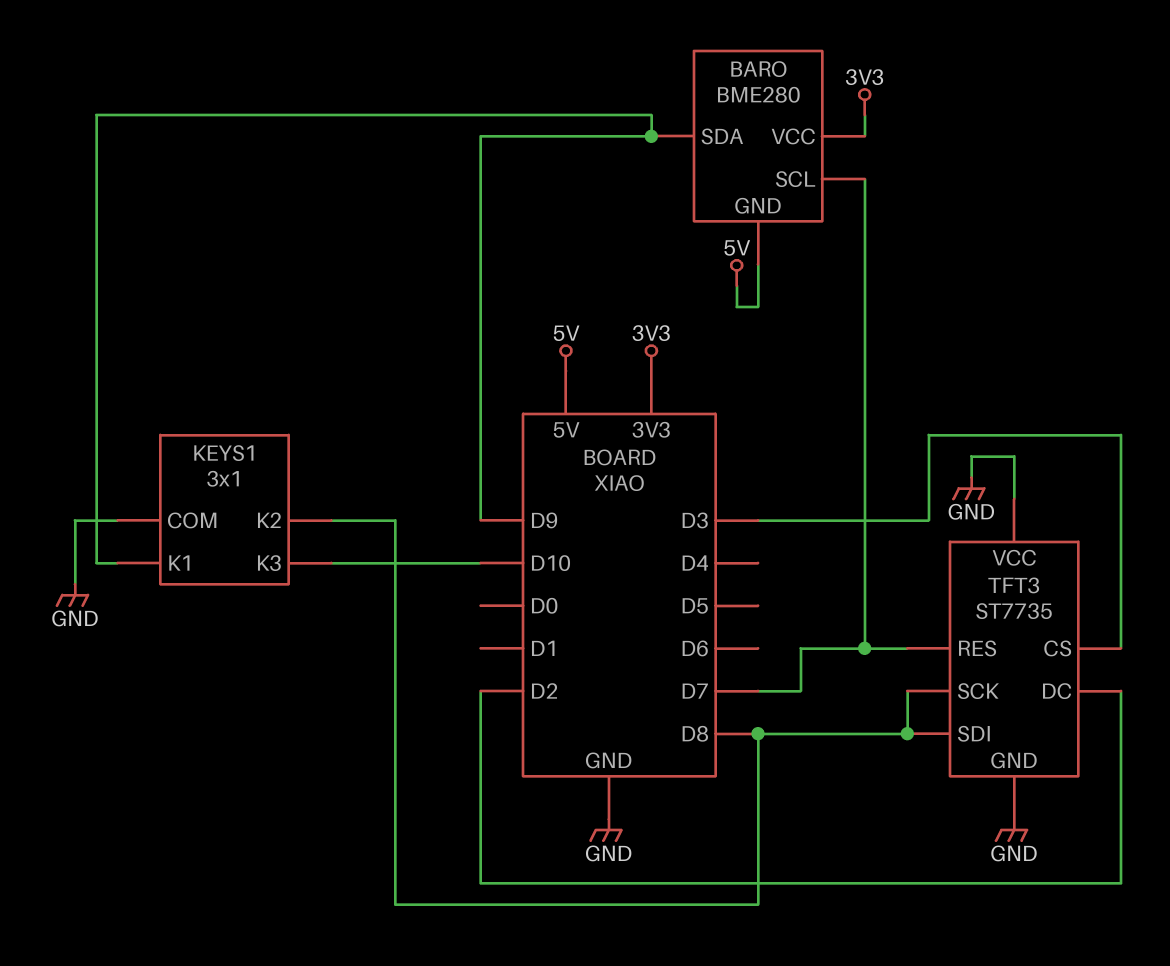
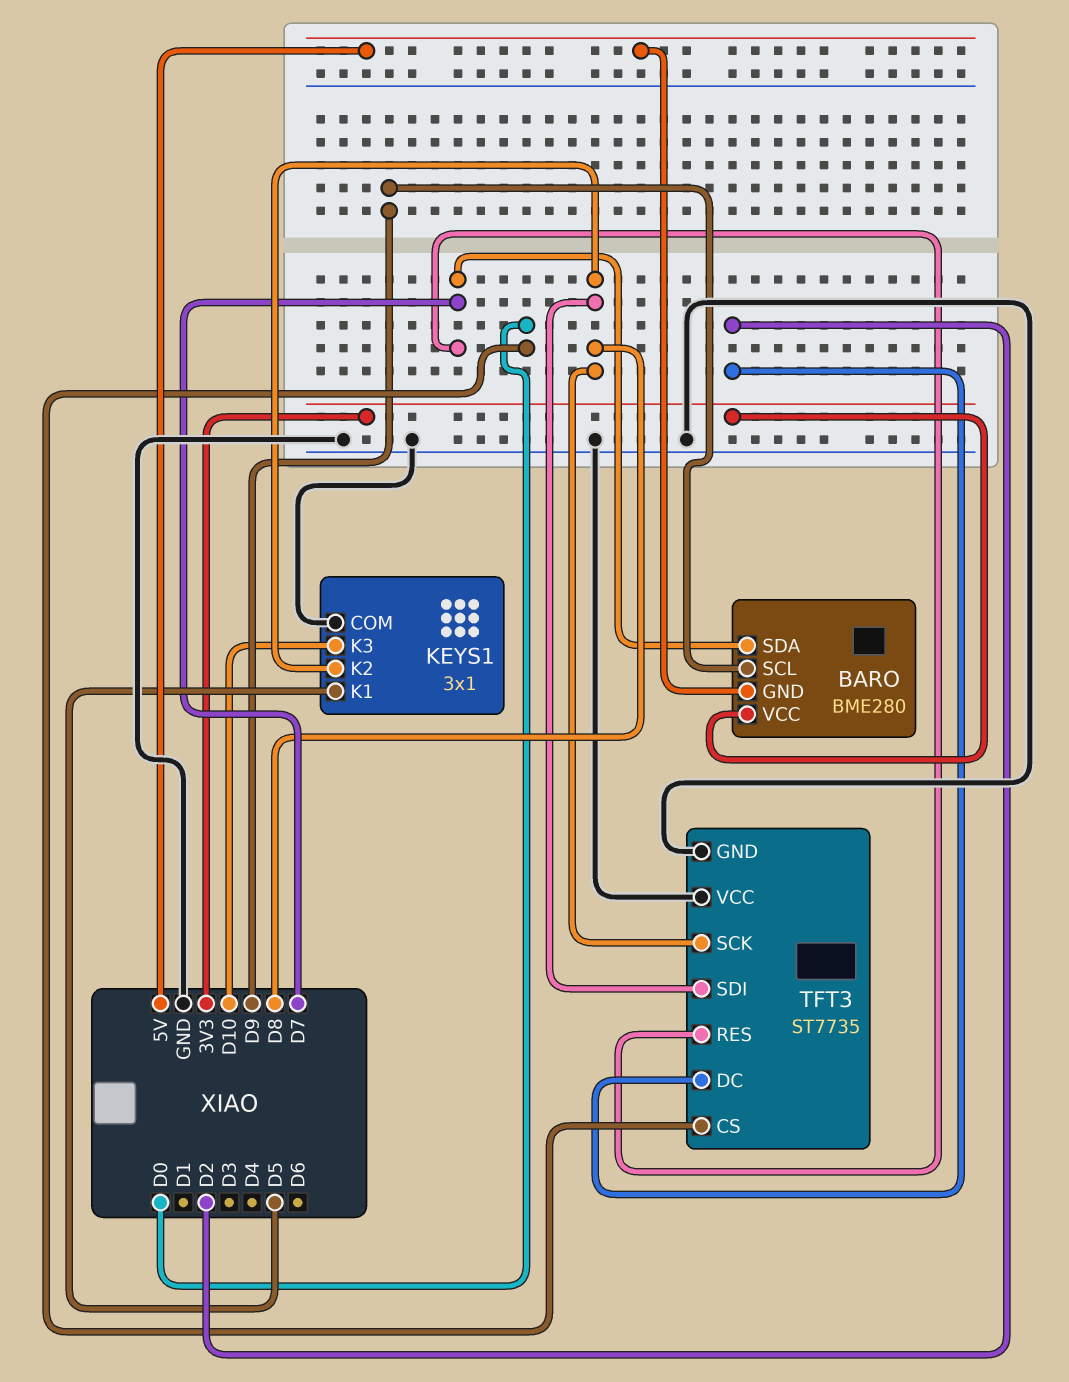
BARO pin SCL: D7 -> D9
BARO pin SDA: D9 -> D7
KEYS1 pin K1: D9 -> D5
TFT3 pin CS: D3 -> D0

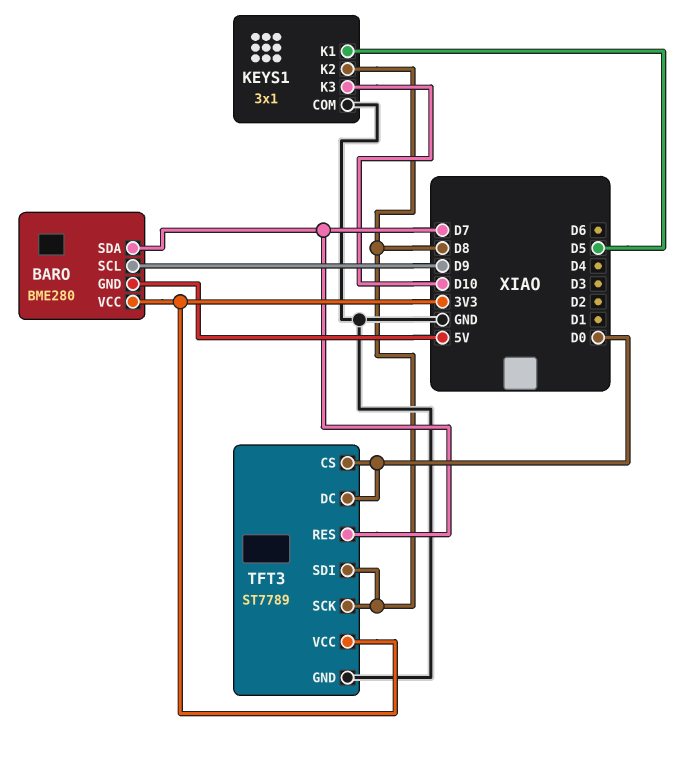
TFT3: ST7735 -> ST7789
TFT3 pin DC: D2 -> D0
TFT3 pin VCC: GND -> 3V3

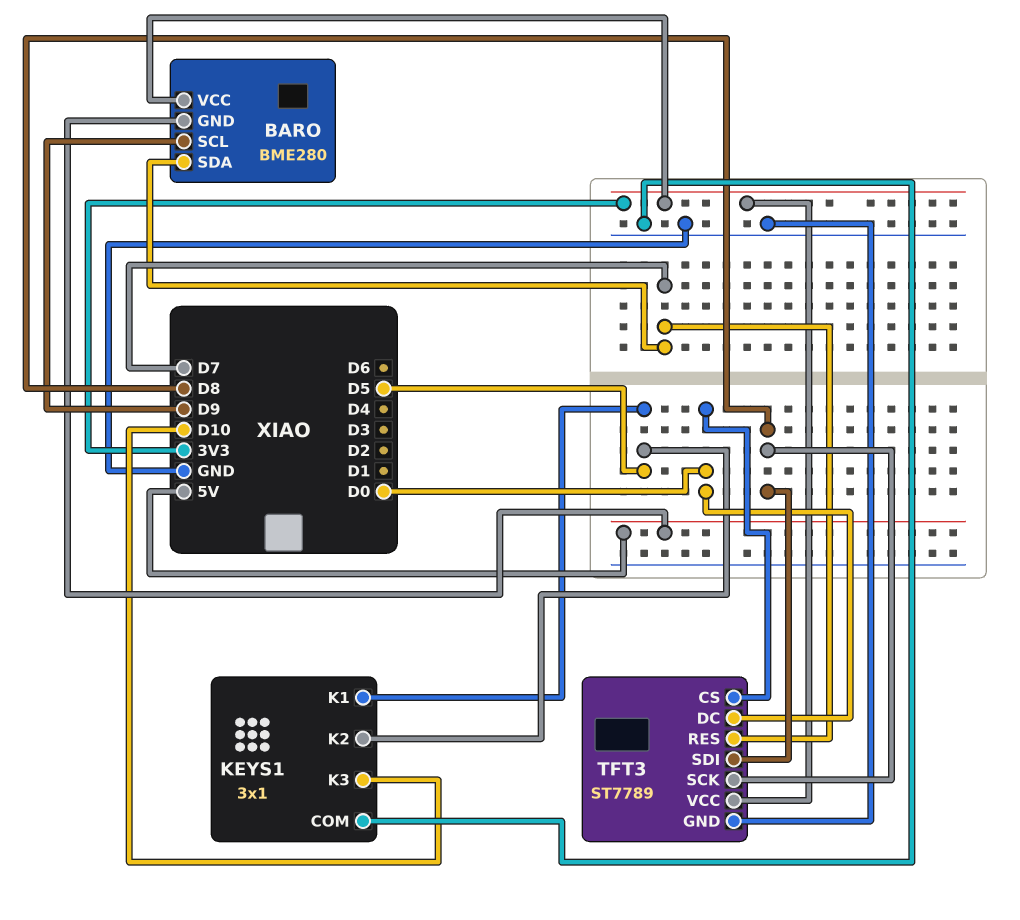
KEYS1 pin K2: D8 -> D5

